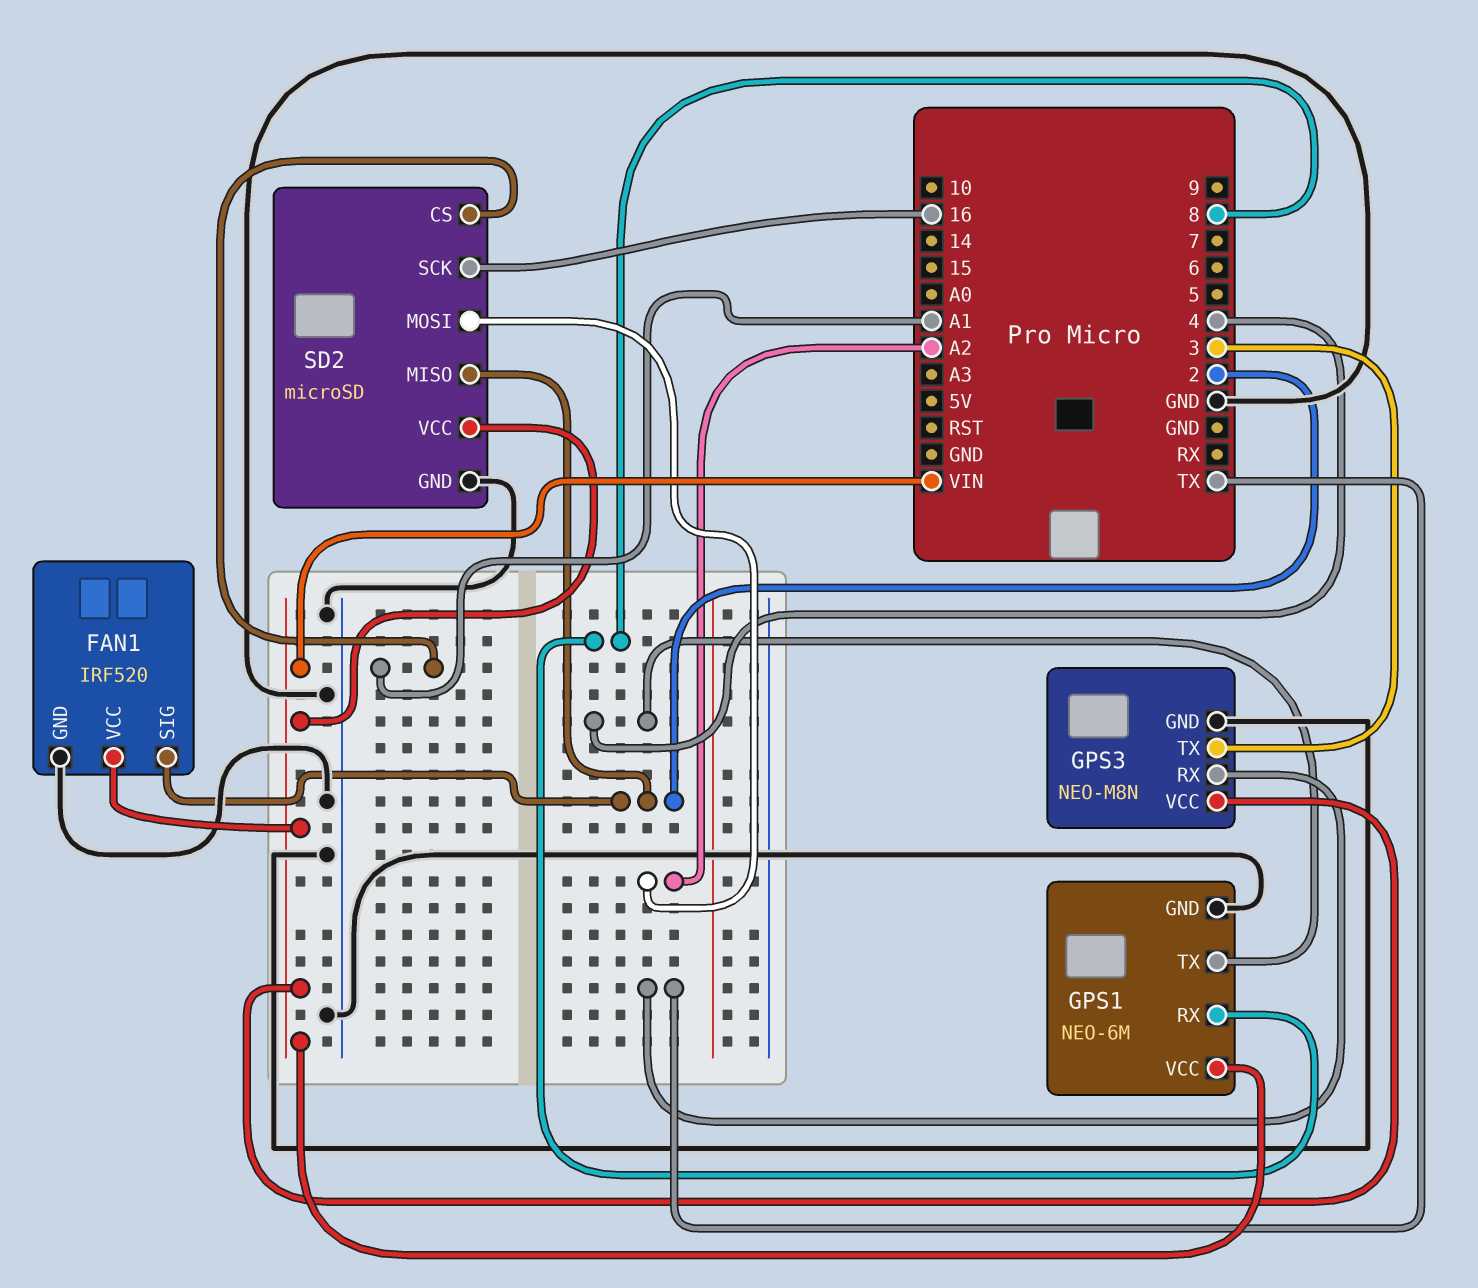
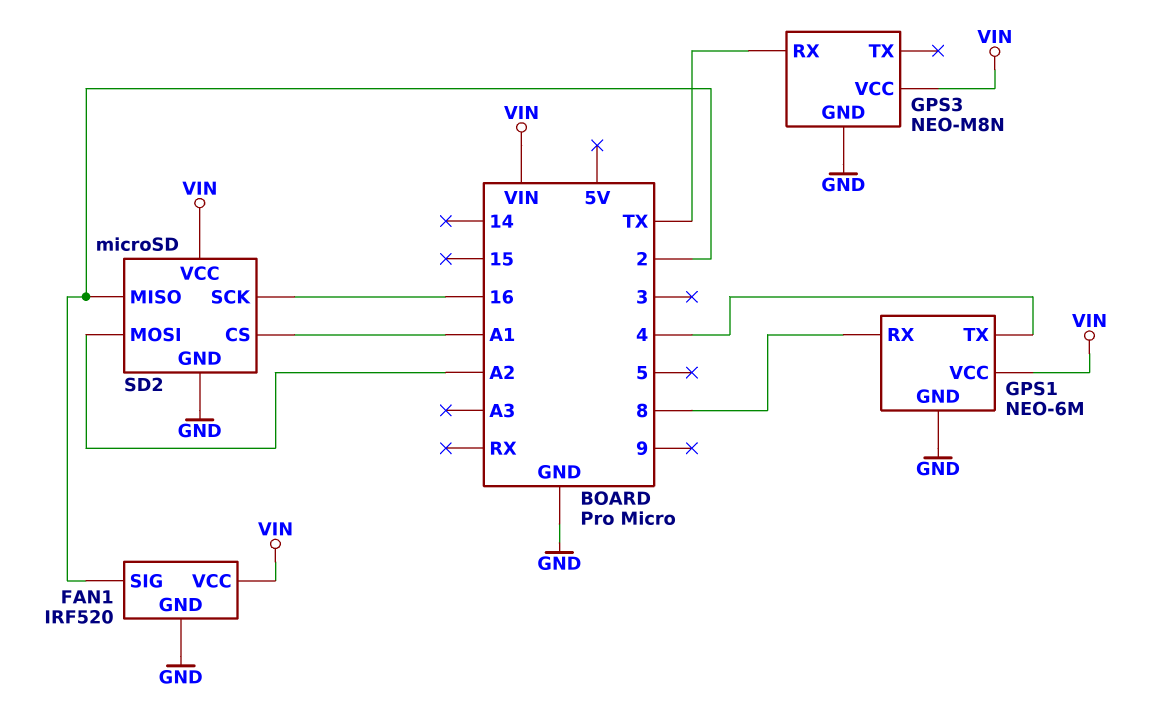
GPS3 pin TX: 3 -> none

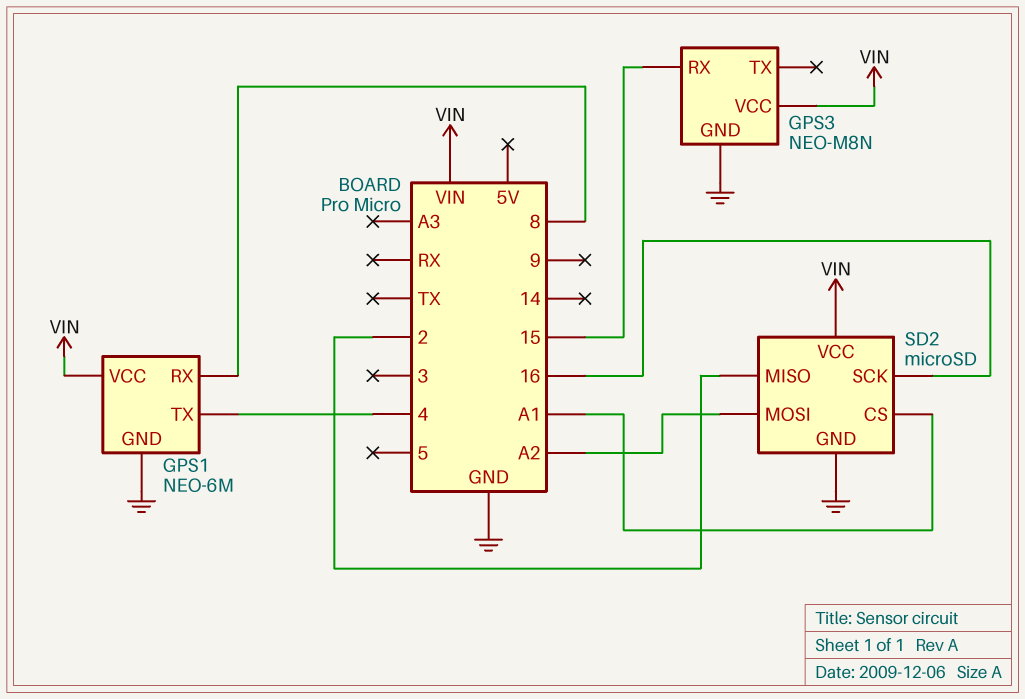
FAN1: IRF520 -> none
FAN1 pin GND: GND -> none
FAN1 pin SIG: 2 -> none
FAN1 pin VCC: VIN -> none
GPS3 pin RX: TX -> 15

